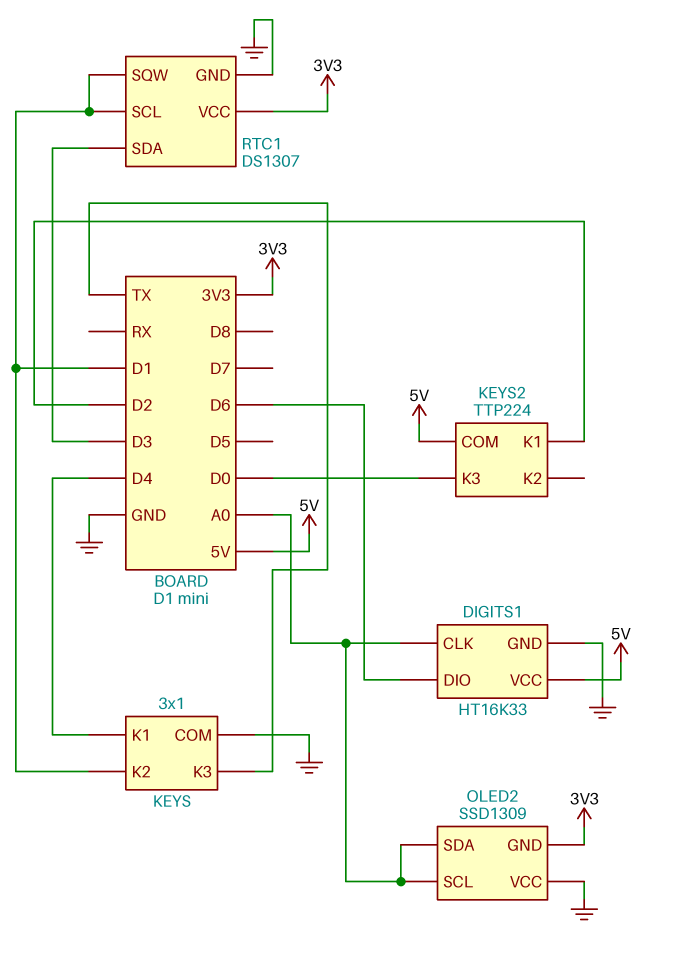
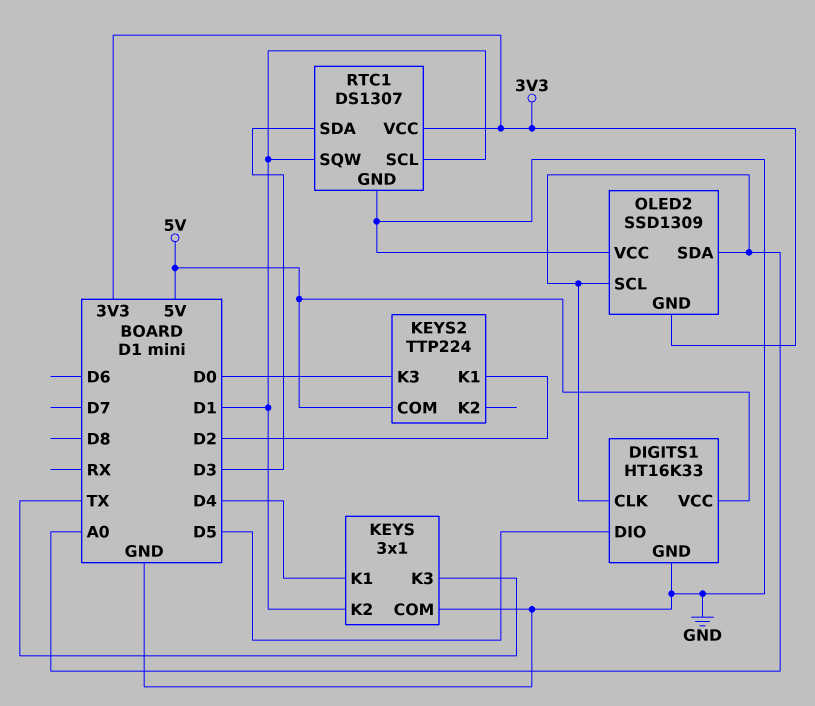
DIGITS1 pin DIO: D6 -> D5

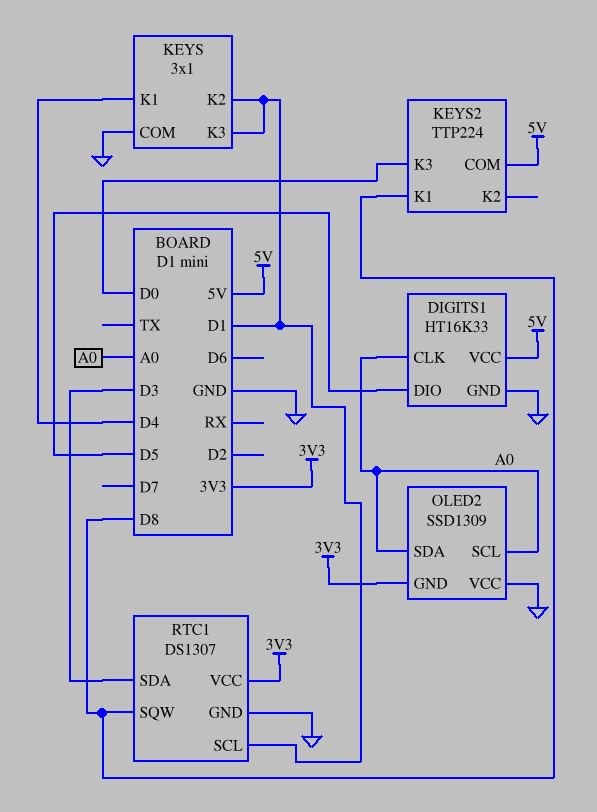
KEYS pin K3: TX -> D1
KEYS2 pin K1: D2 -> D8
RTC1 pin SQW: D1 -> D8

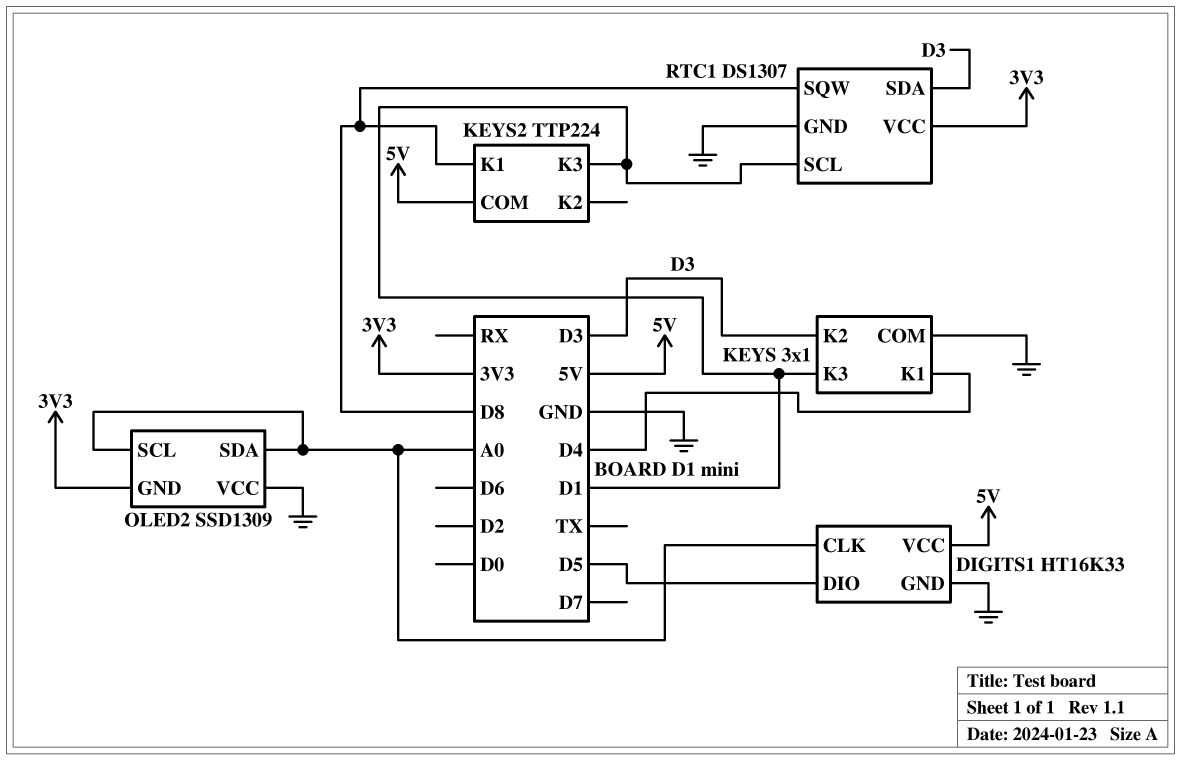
KEYS pin K2: D1 -> D3
KEYS2 pin K3: D0 -> D1

